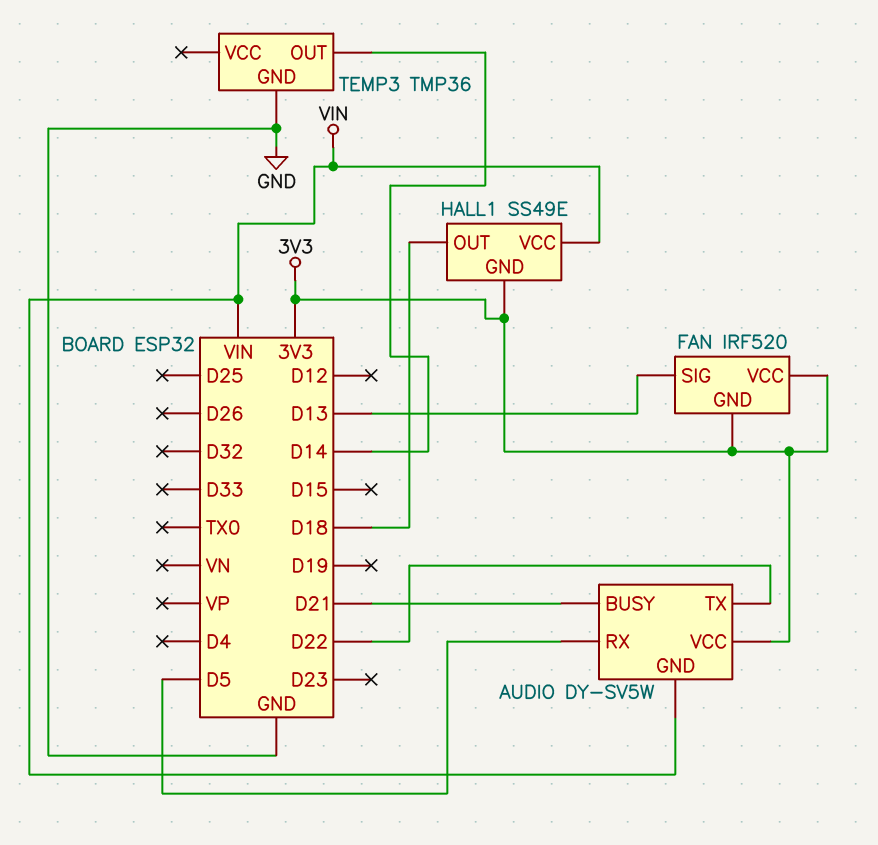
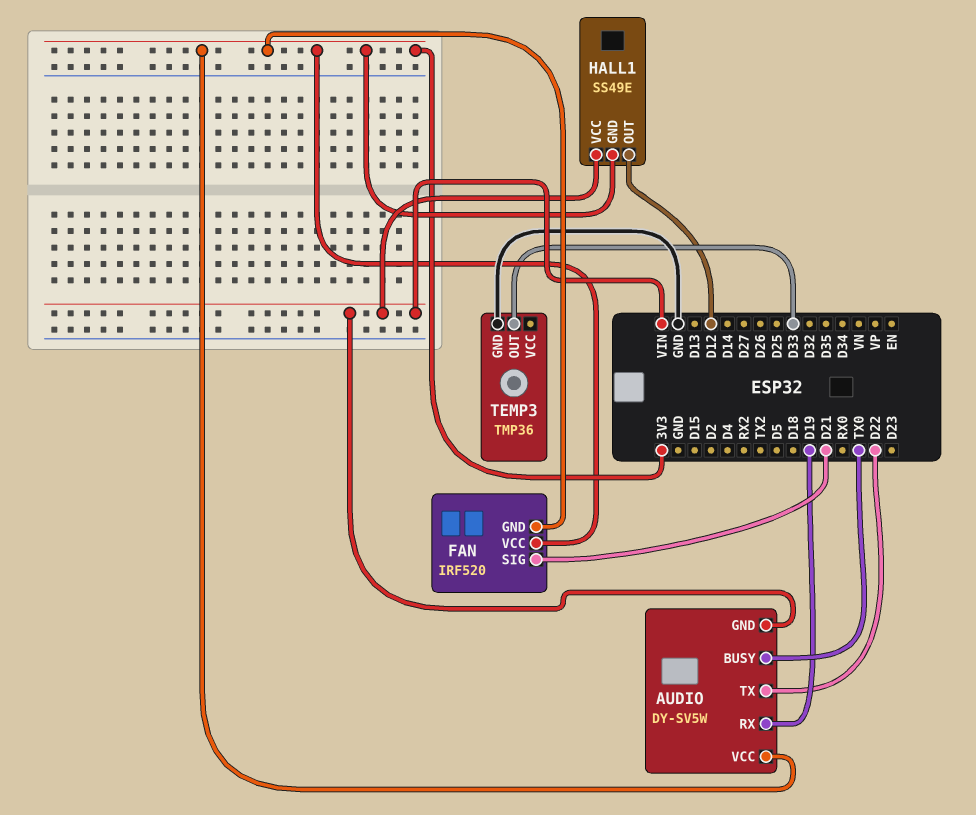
AUDIO pin BUSY: D21 -> TX0
AUDIO pin RX: D5 -> D19
FAN pin SIG: D13 -> D21
HALL1 pin OUT: D18 -> D12
TEMP3 pin OUT: D14 -> D33

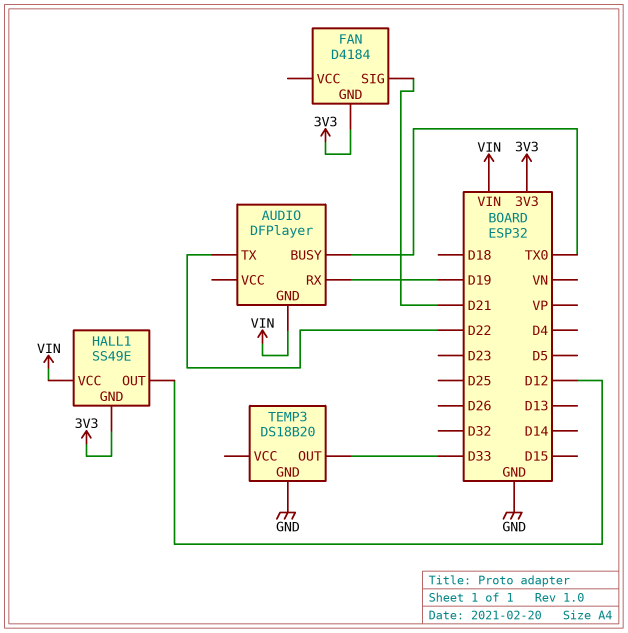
AUDIO: DY-SV5W -> DFPlayer
AUDIO pin VCC: 3V3 -> none
FAN: IRF520 -> D4184
FAN pin VCC: 3V3 -> none
TEMP3: TMP36 -> DS18B20

